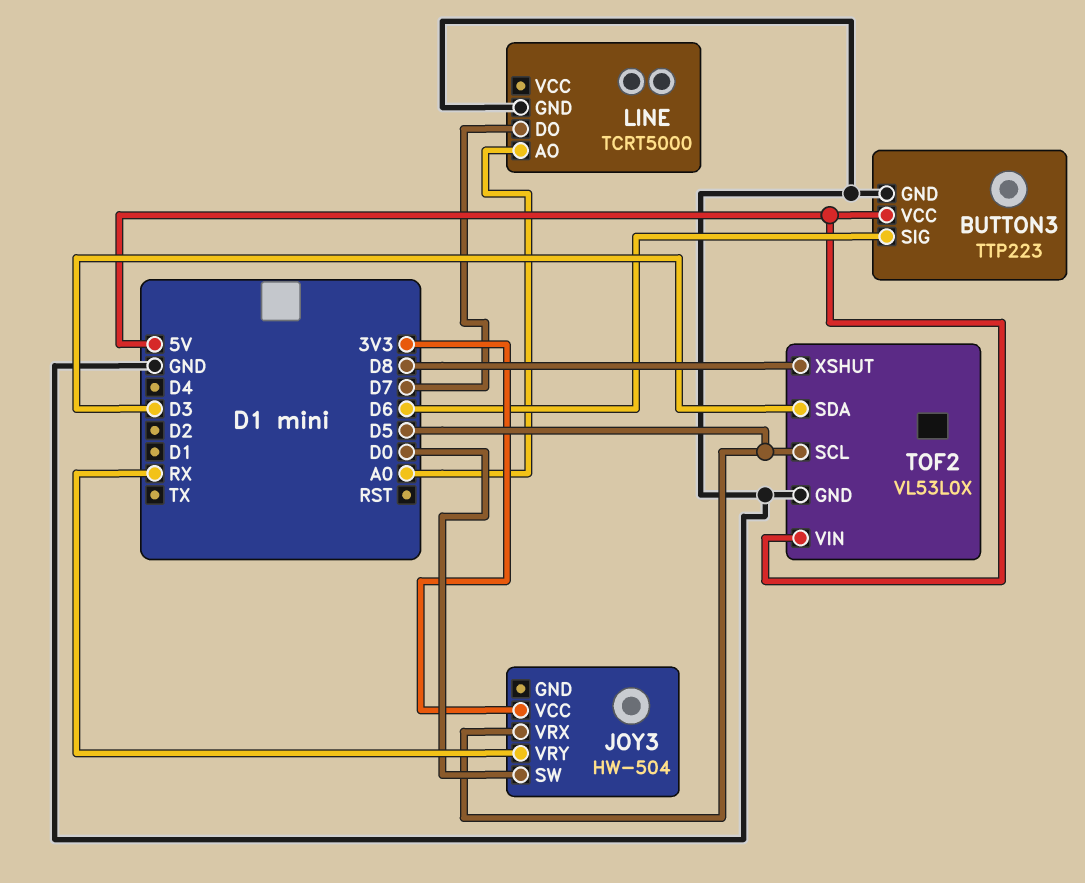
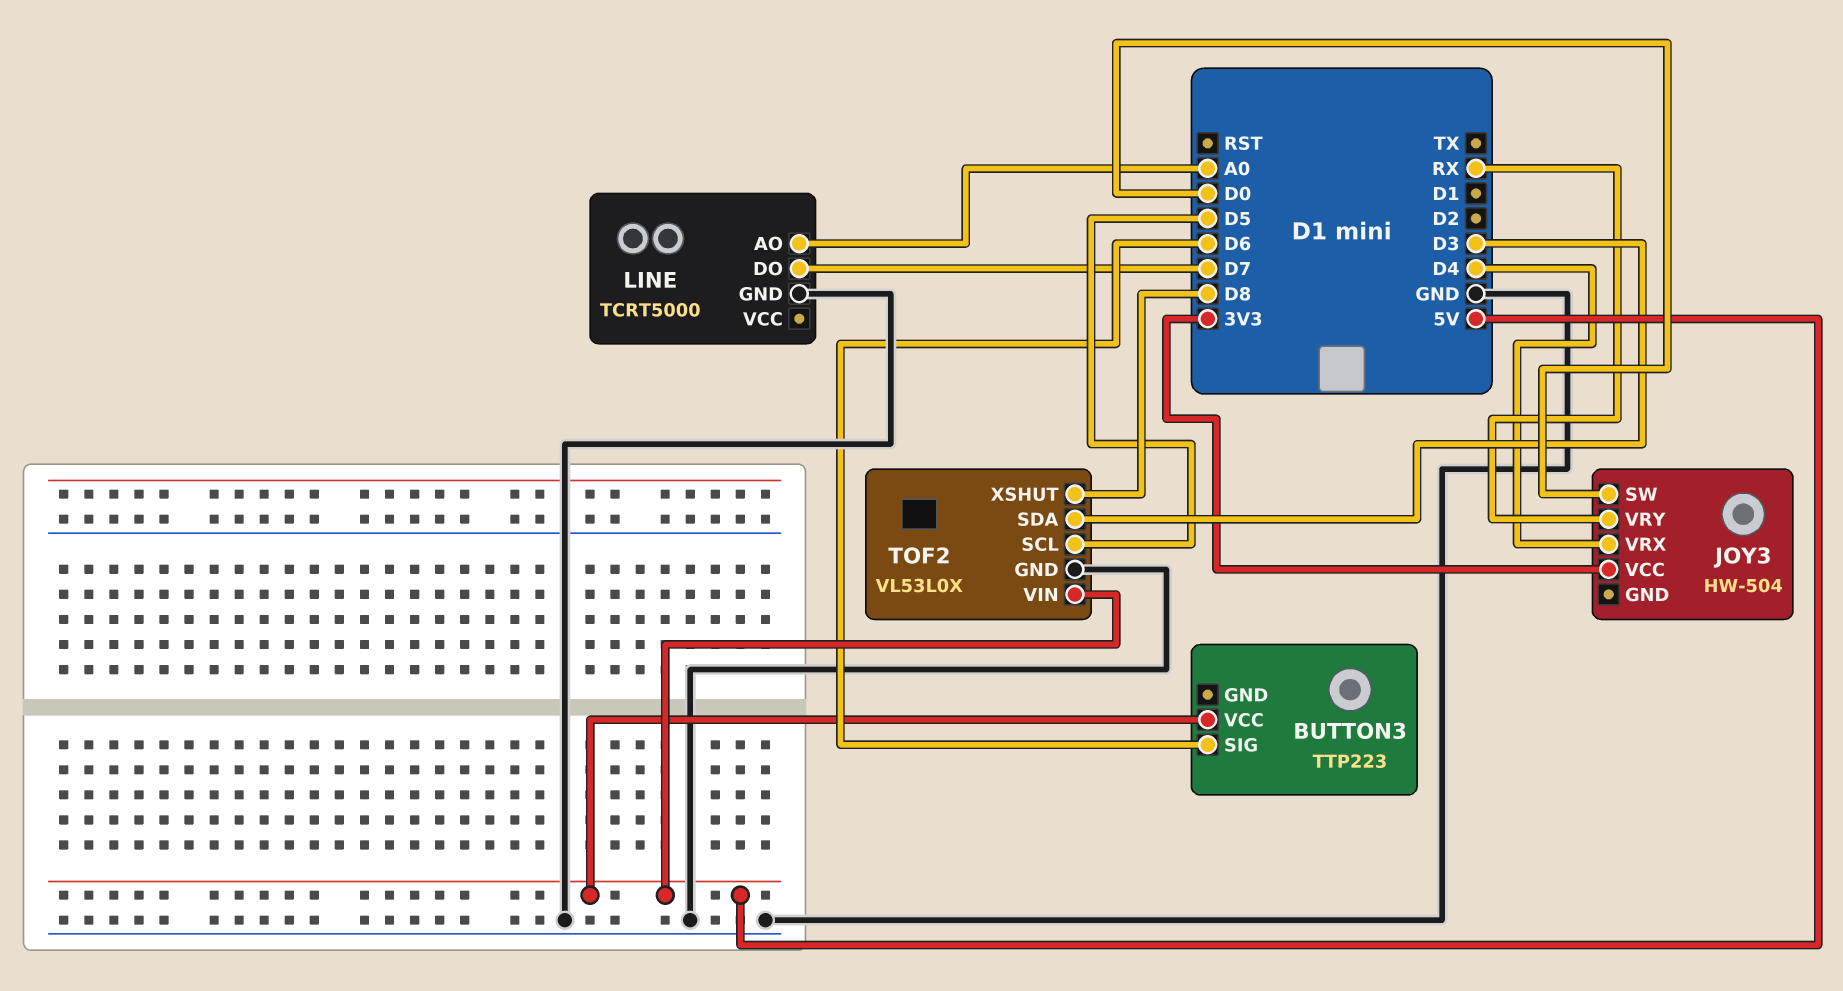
BUTTON3 pin GND: GND -> none
JOY3 pin VRX: D5 -> D4

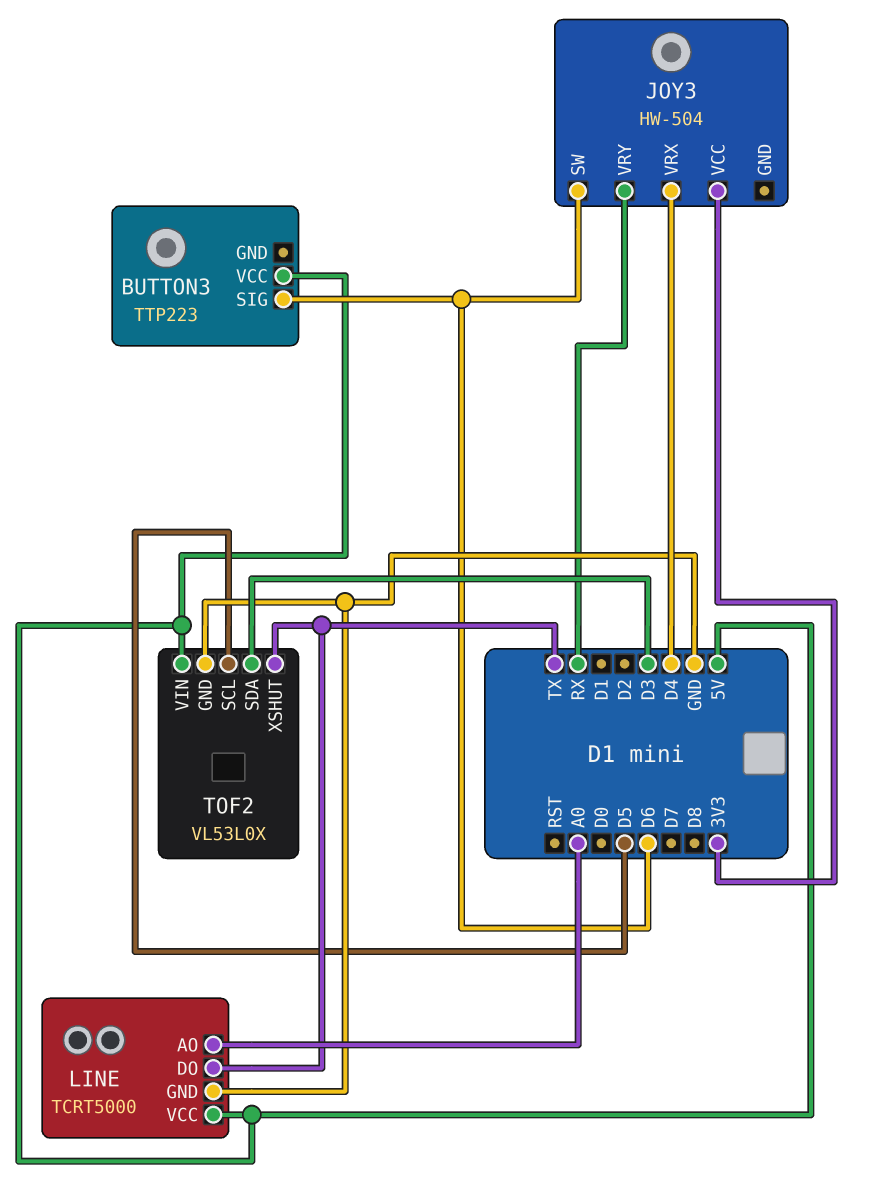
JOY3 pin SW: D0 -> D6
LINE pin DO: D7 -> TX
LINE pin VCC: none -> 5V
TOF2 pin XSHUT: D8 -> TX

